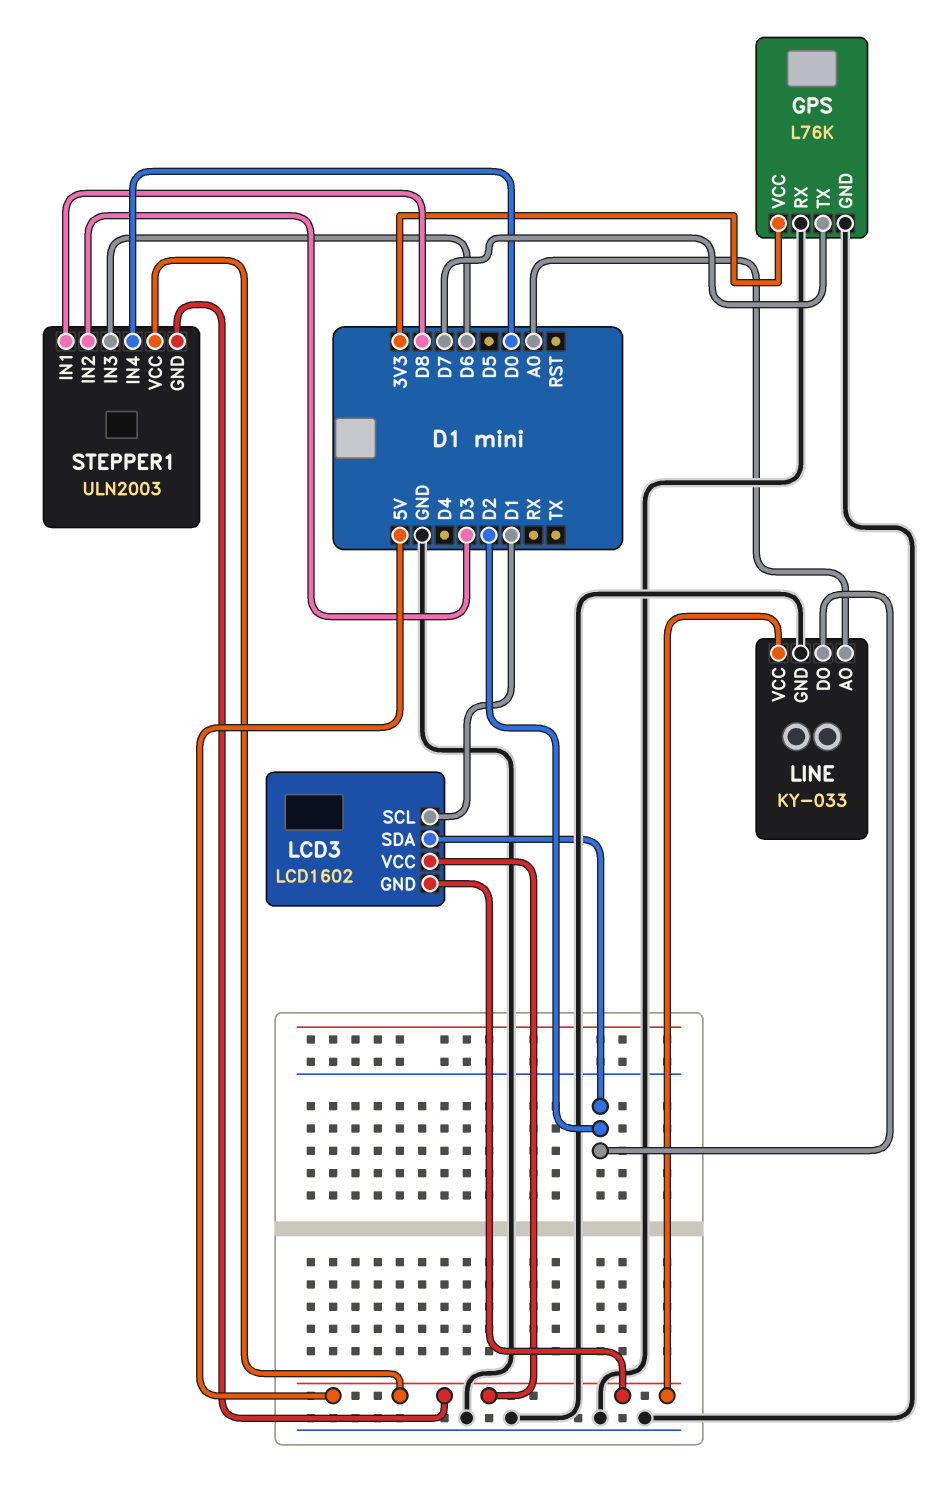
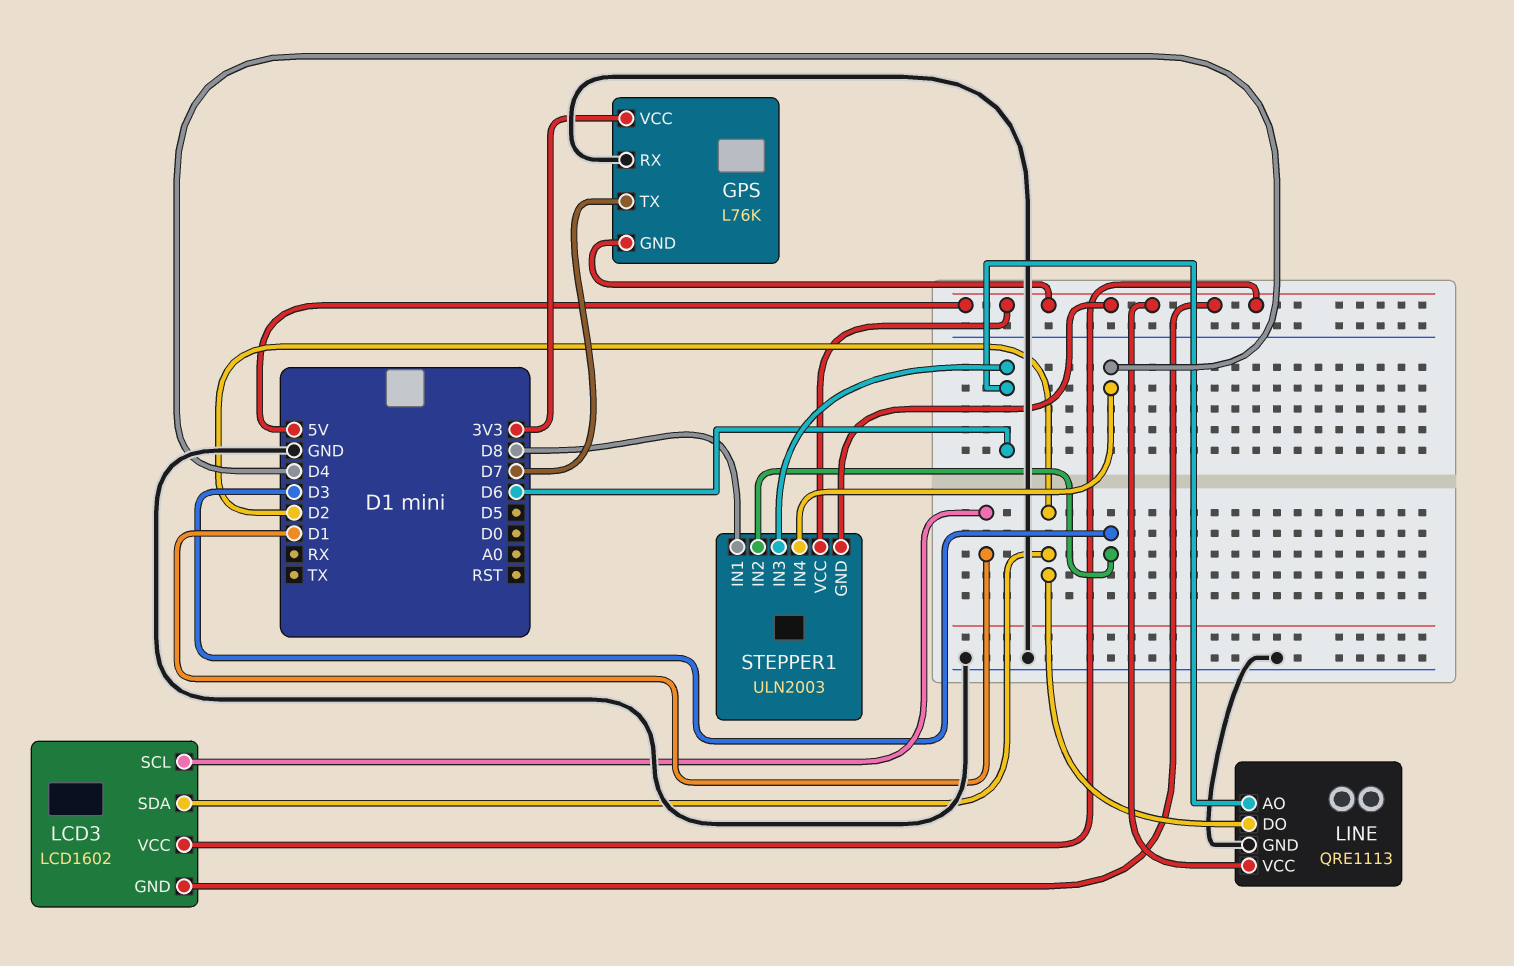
GPS pin GND: GND -> 5V
LINE: KY-033 -> QRE1113
LINE pin AO: A0 -> D6
STEPPER1 pin IN4: D0 -> D4

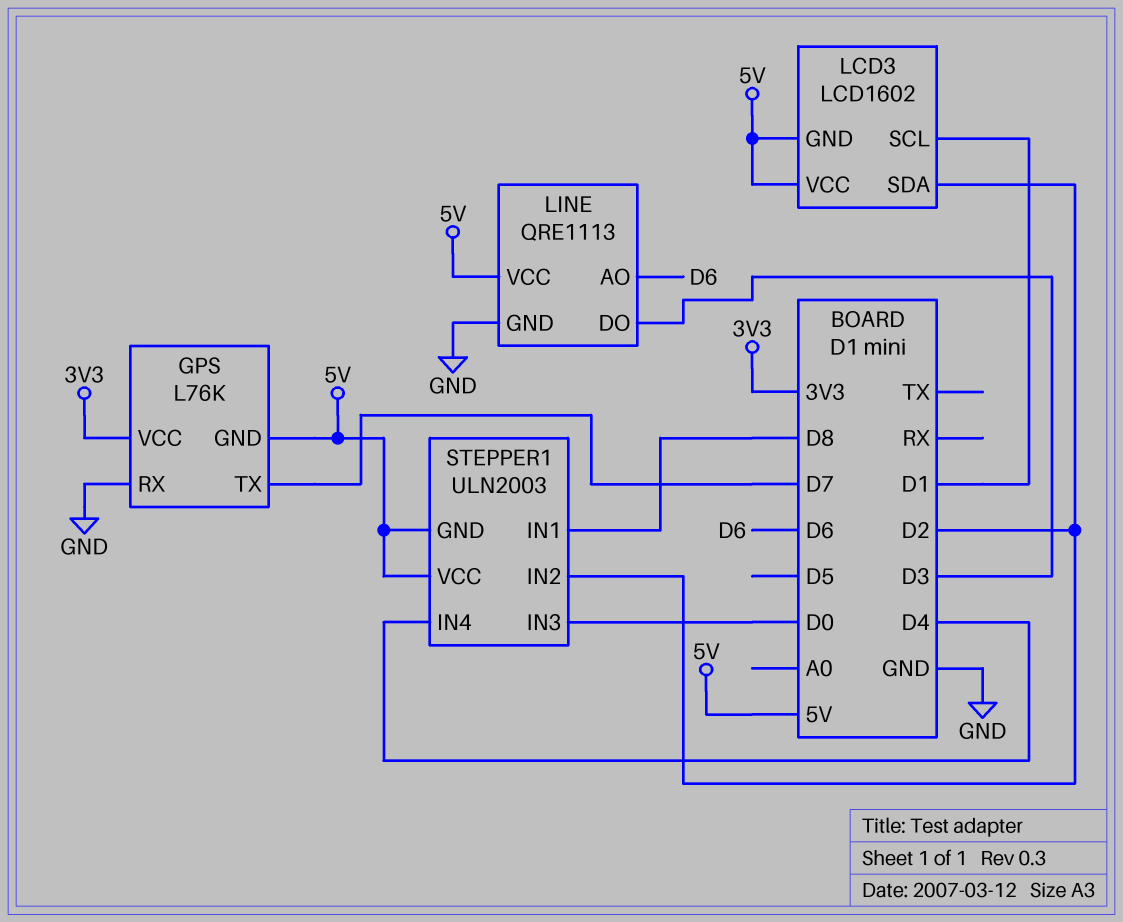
LINE pin DO: D2 -> D3
STEPPER1 pin IN2: D3 -> D2
STEPPER1 pin IN3: D6 -> D0

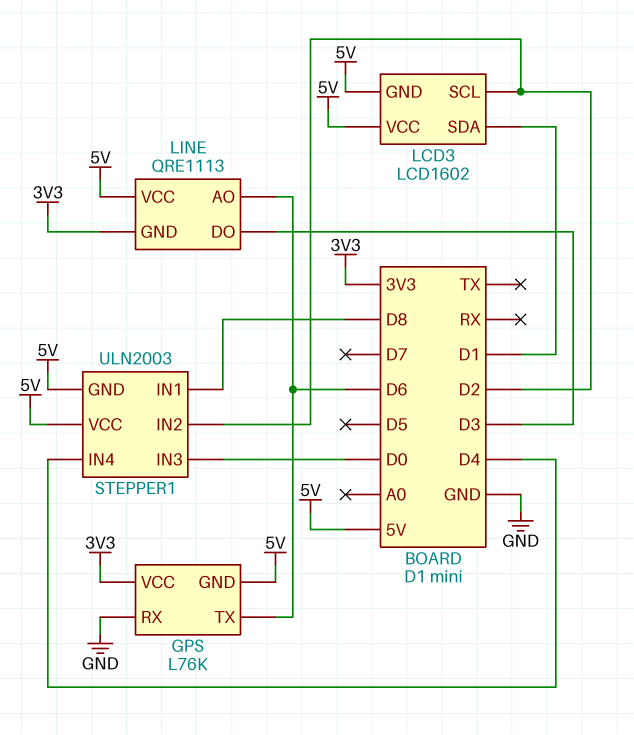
GPS pin TX: D7 -> D6
LCD3 pin SCL: D1 -> D2
LCD3 pin SDA: D2 -> D1
LINE pin GND: GND -> 3V3

